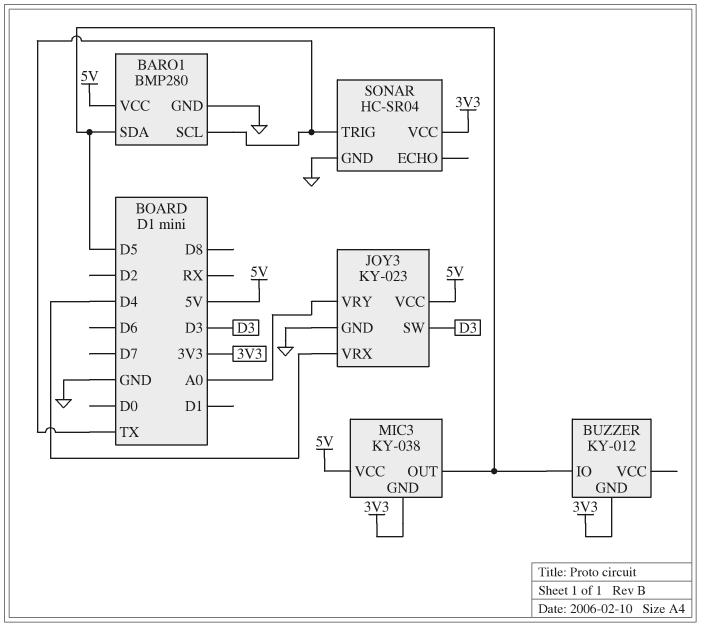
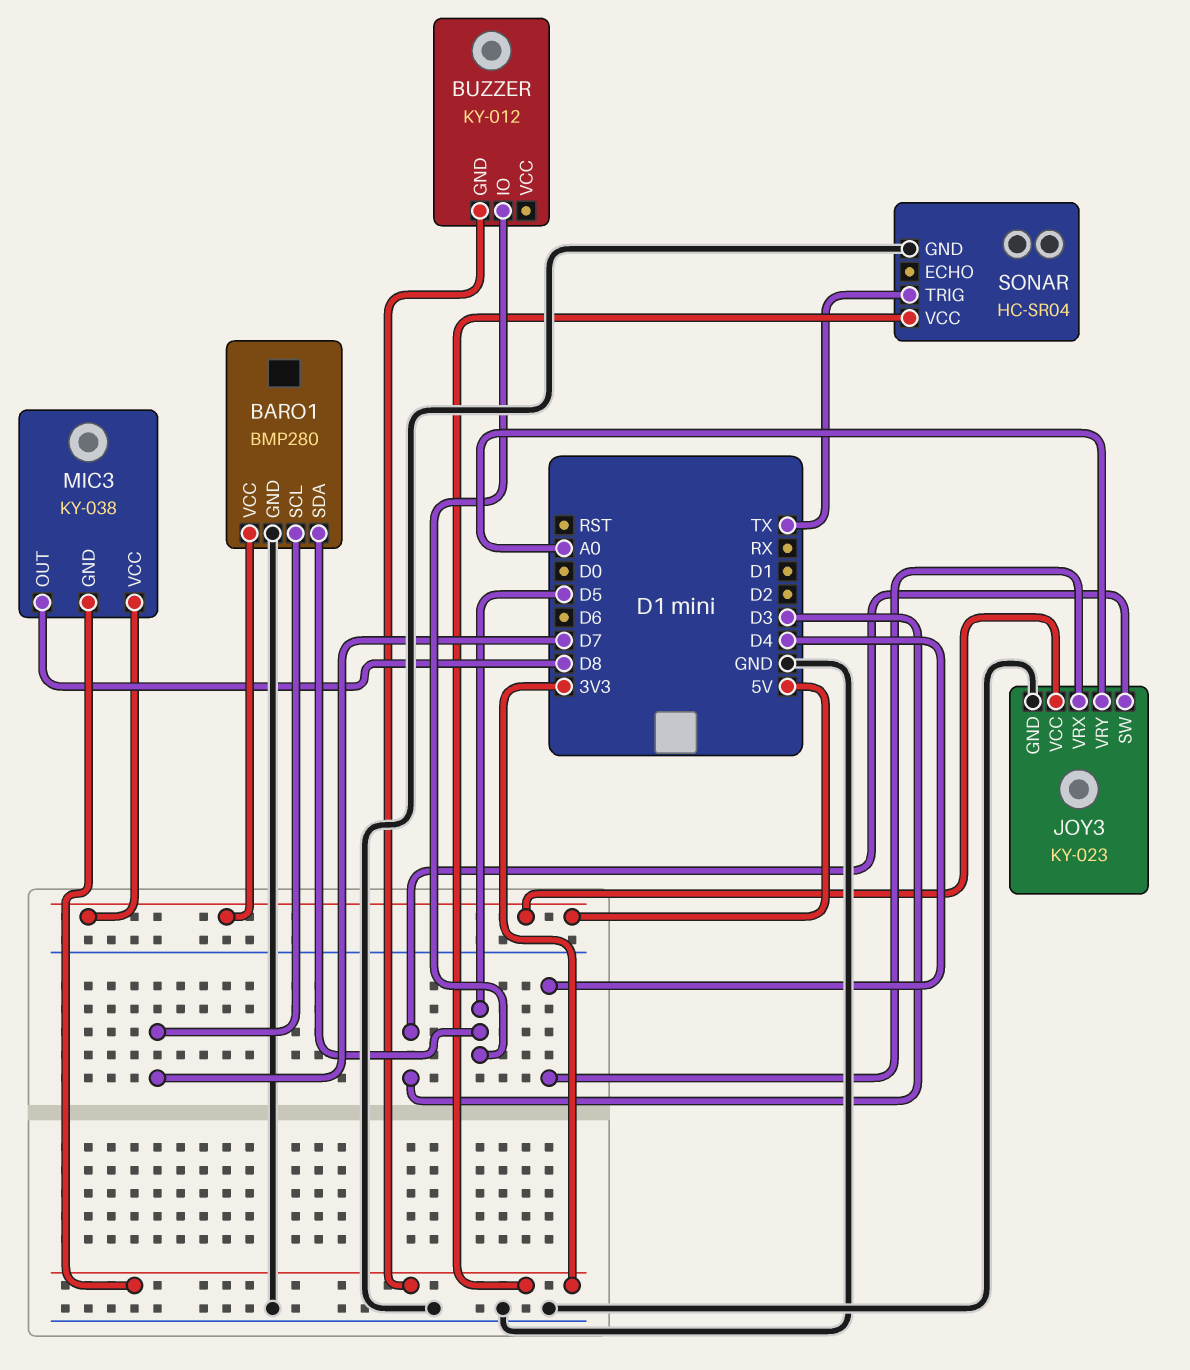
BARO1 pin SCL: TX -> D7
MIC3 pin OUT: D5 -> D8

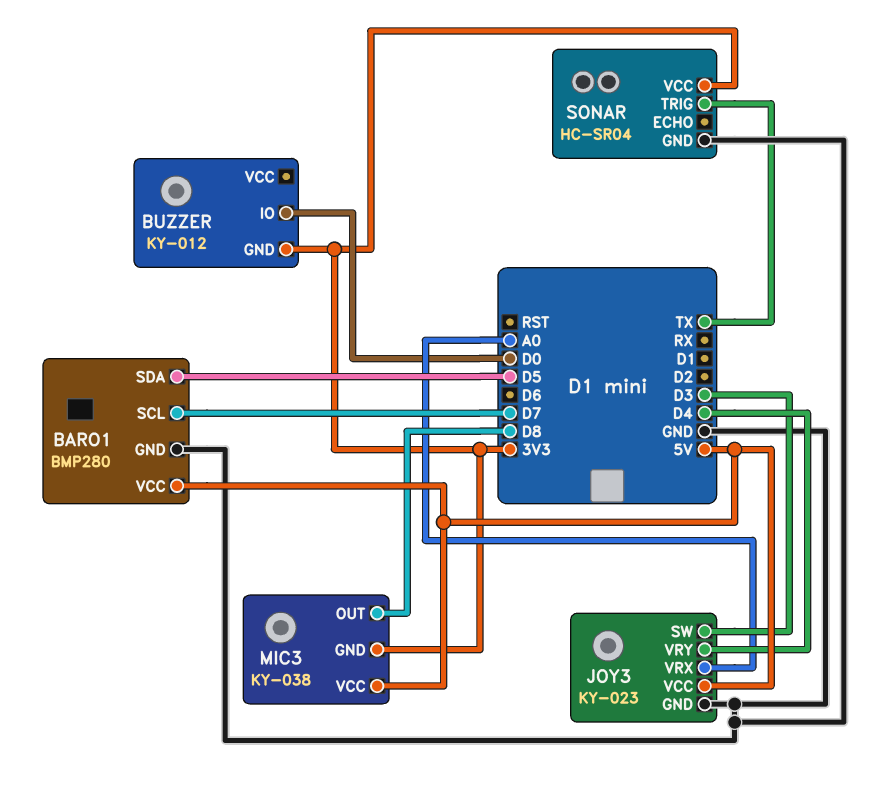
BUZZER pin IO: D5 -> D0
JOY3 pin VRX: D4 -> A0
JOY3 pin VRY: A0 -> D4

